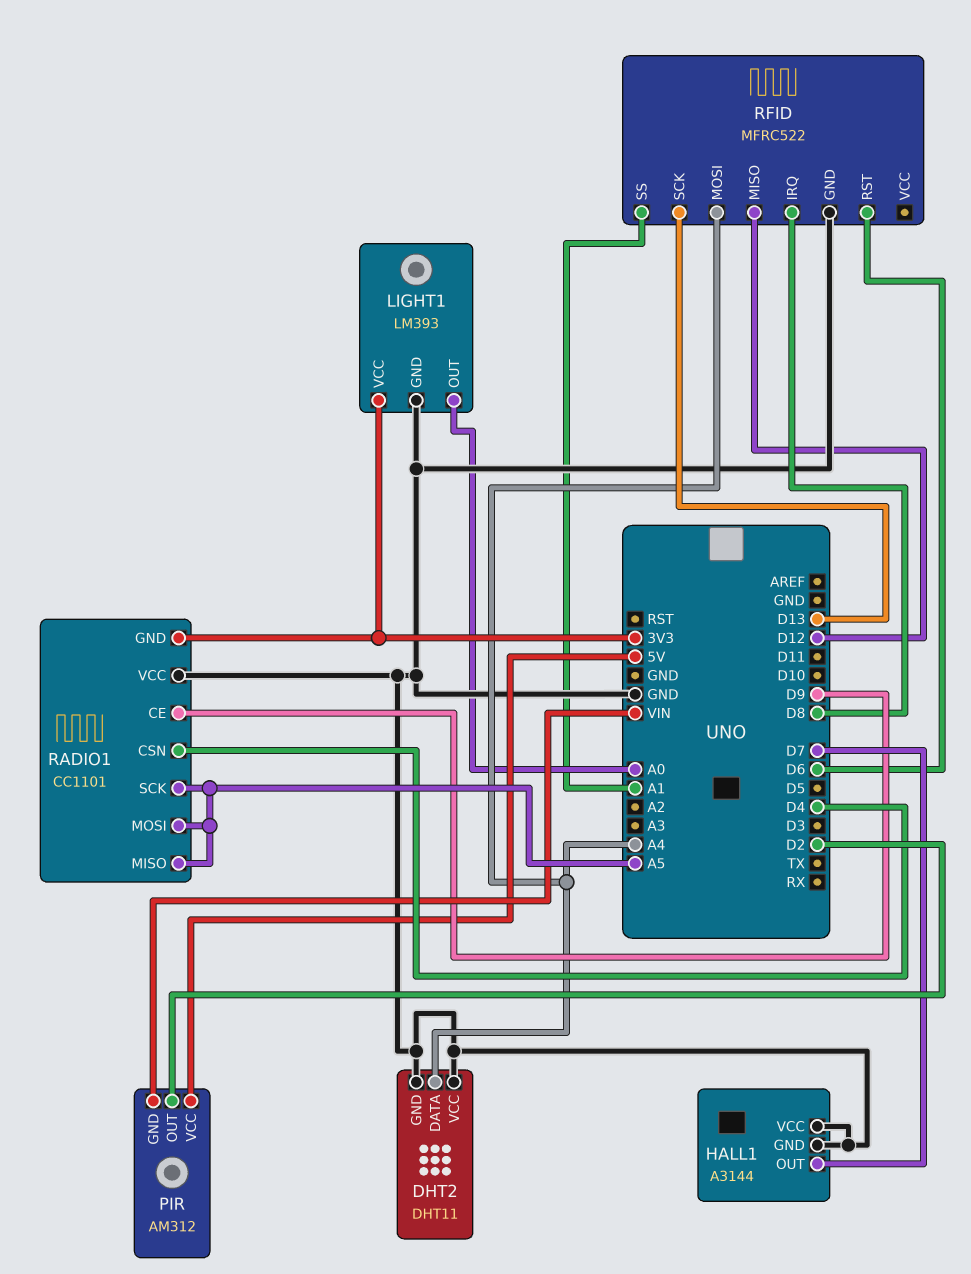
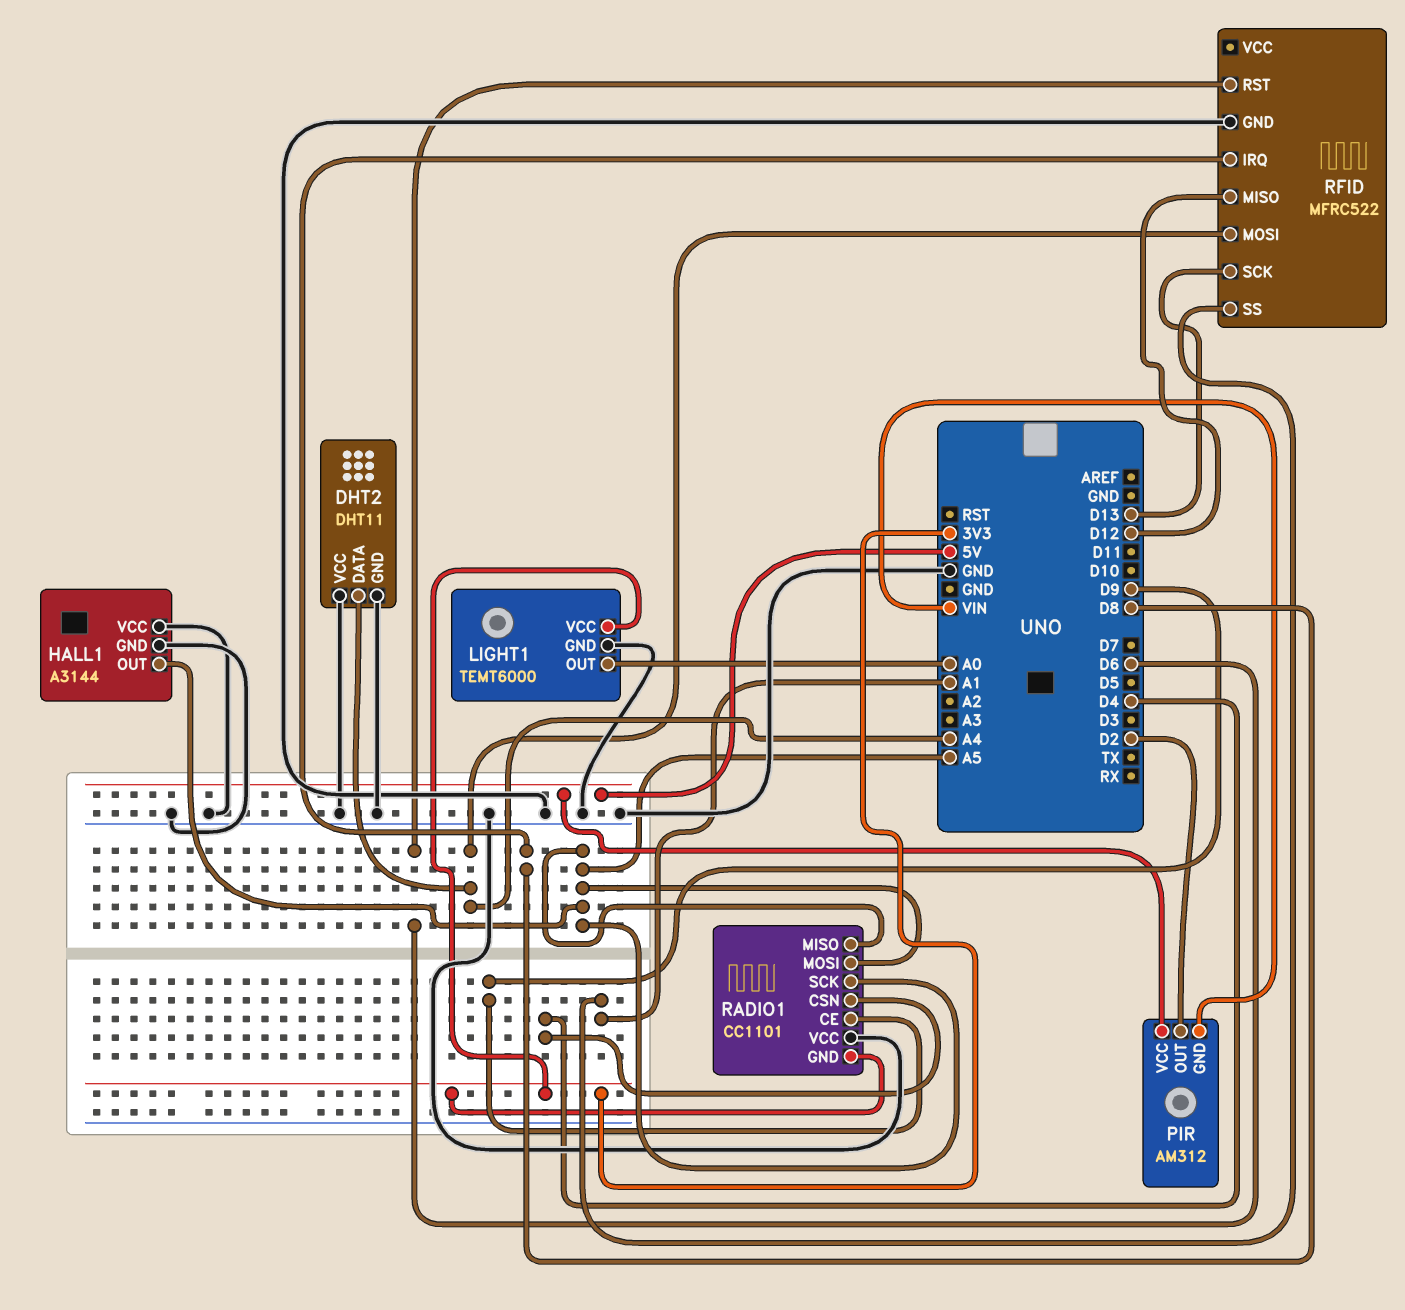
HALL1 pin OUT: D7 -> A5
LIGHT1: LM393 -> TEMT6000

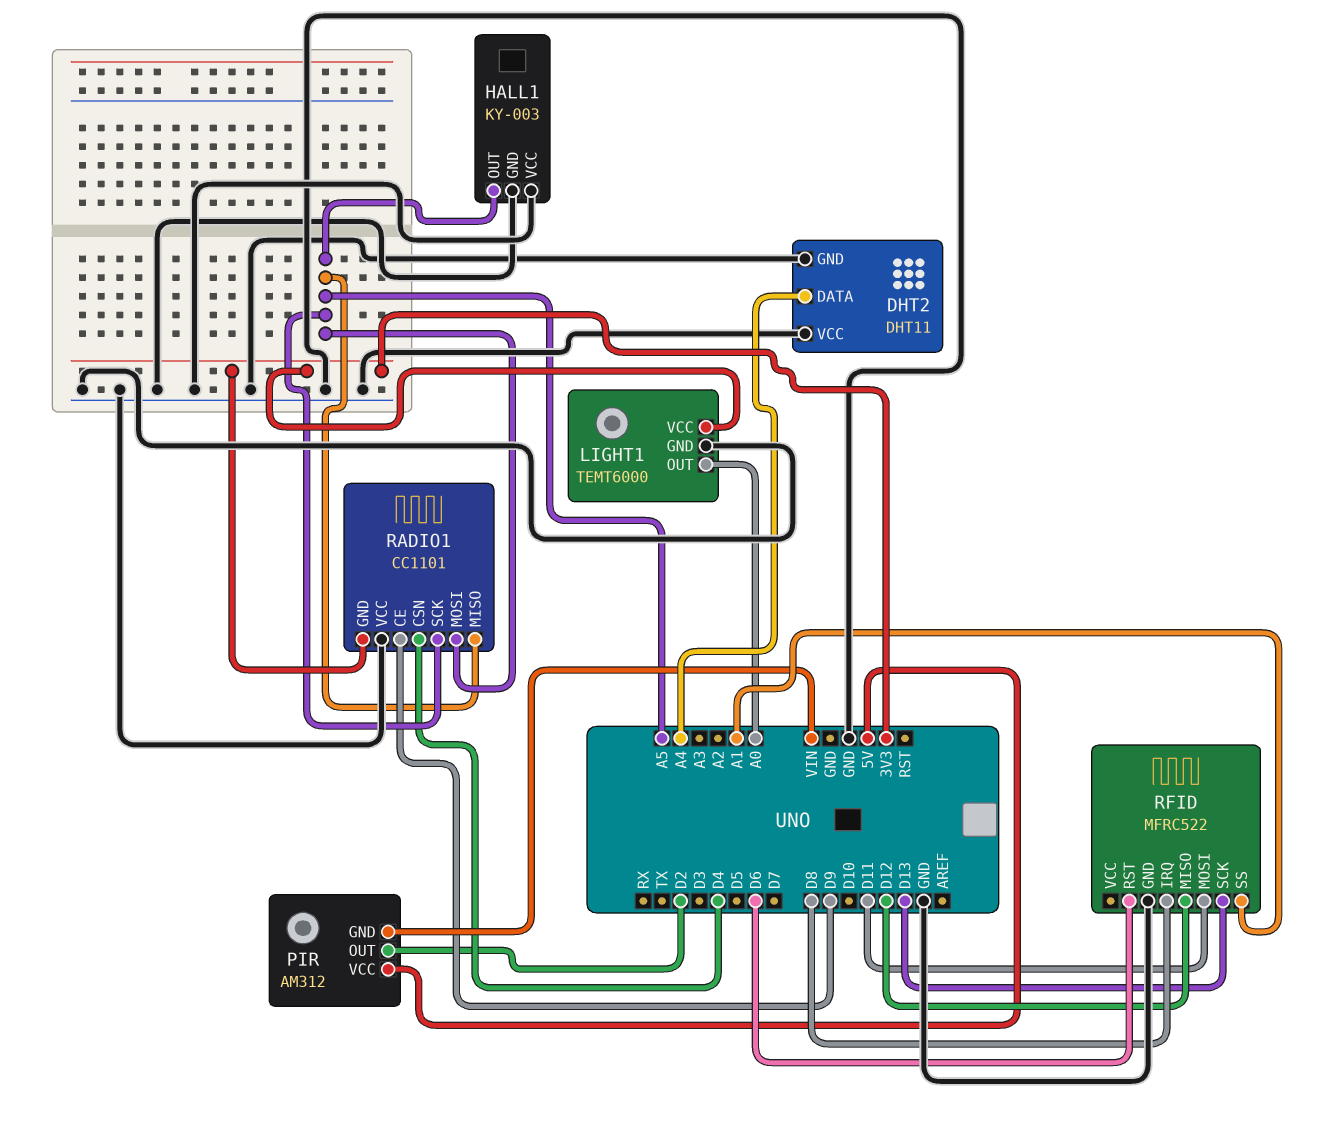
HALL1: A3144 -> KY-003
RFID pin MOSI: A4 -> D11

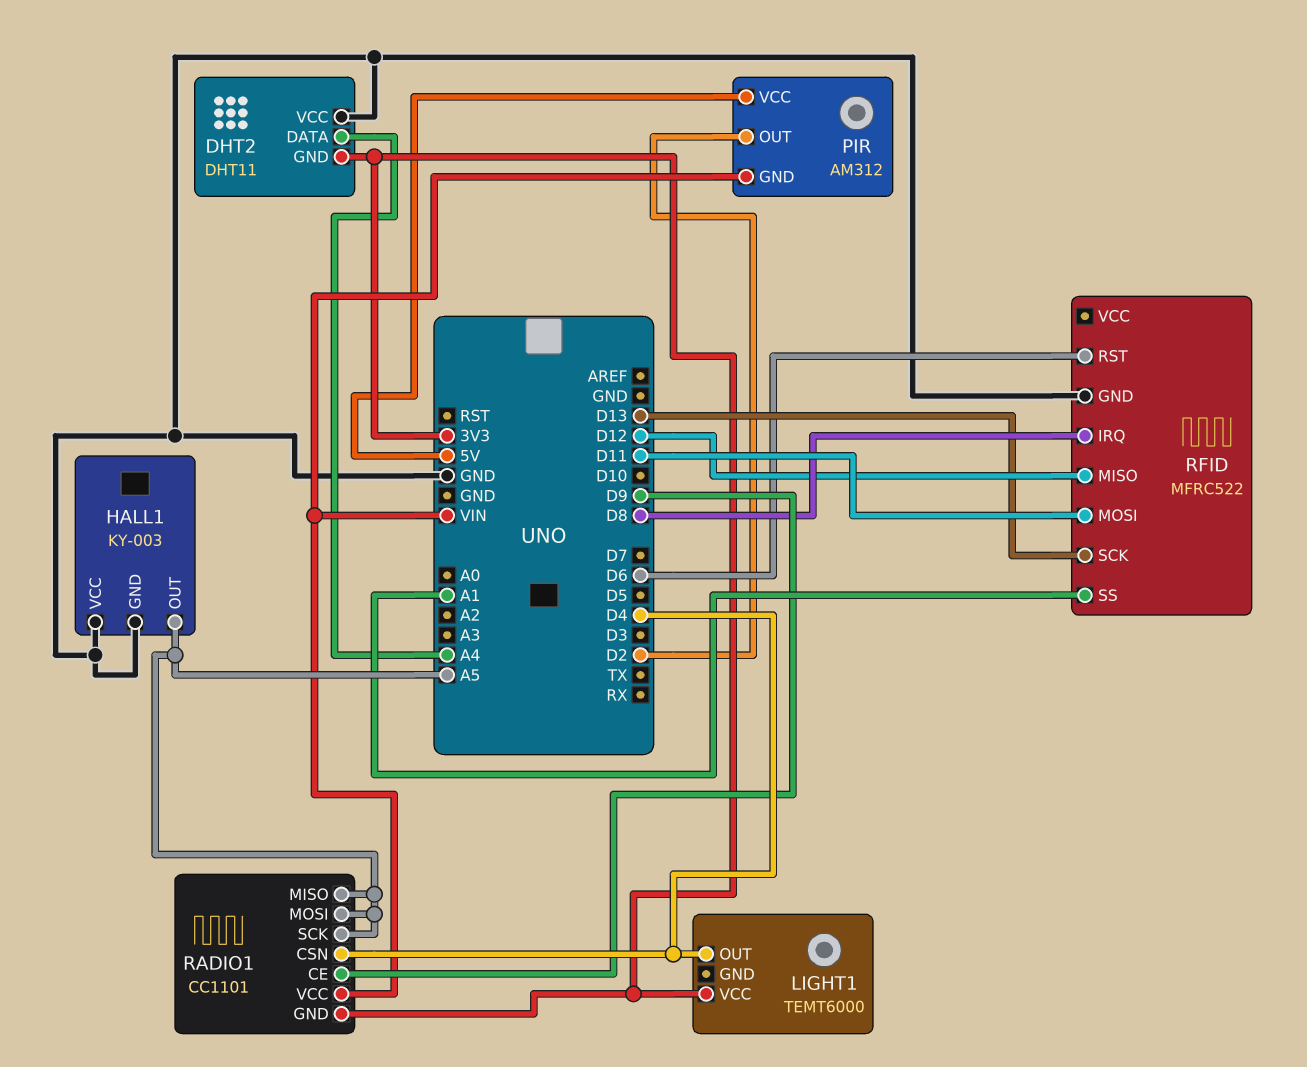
DHT2 pin GND: GND -> 3V3
LIGHT1 pin GND: GND -> none
LIGHT1 pin OUT: A0 -> D4
RADIO1 pin VCC: GND -> VIN

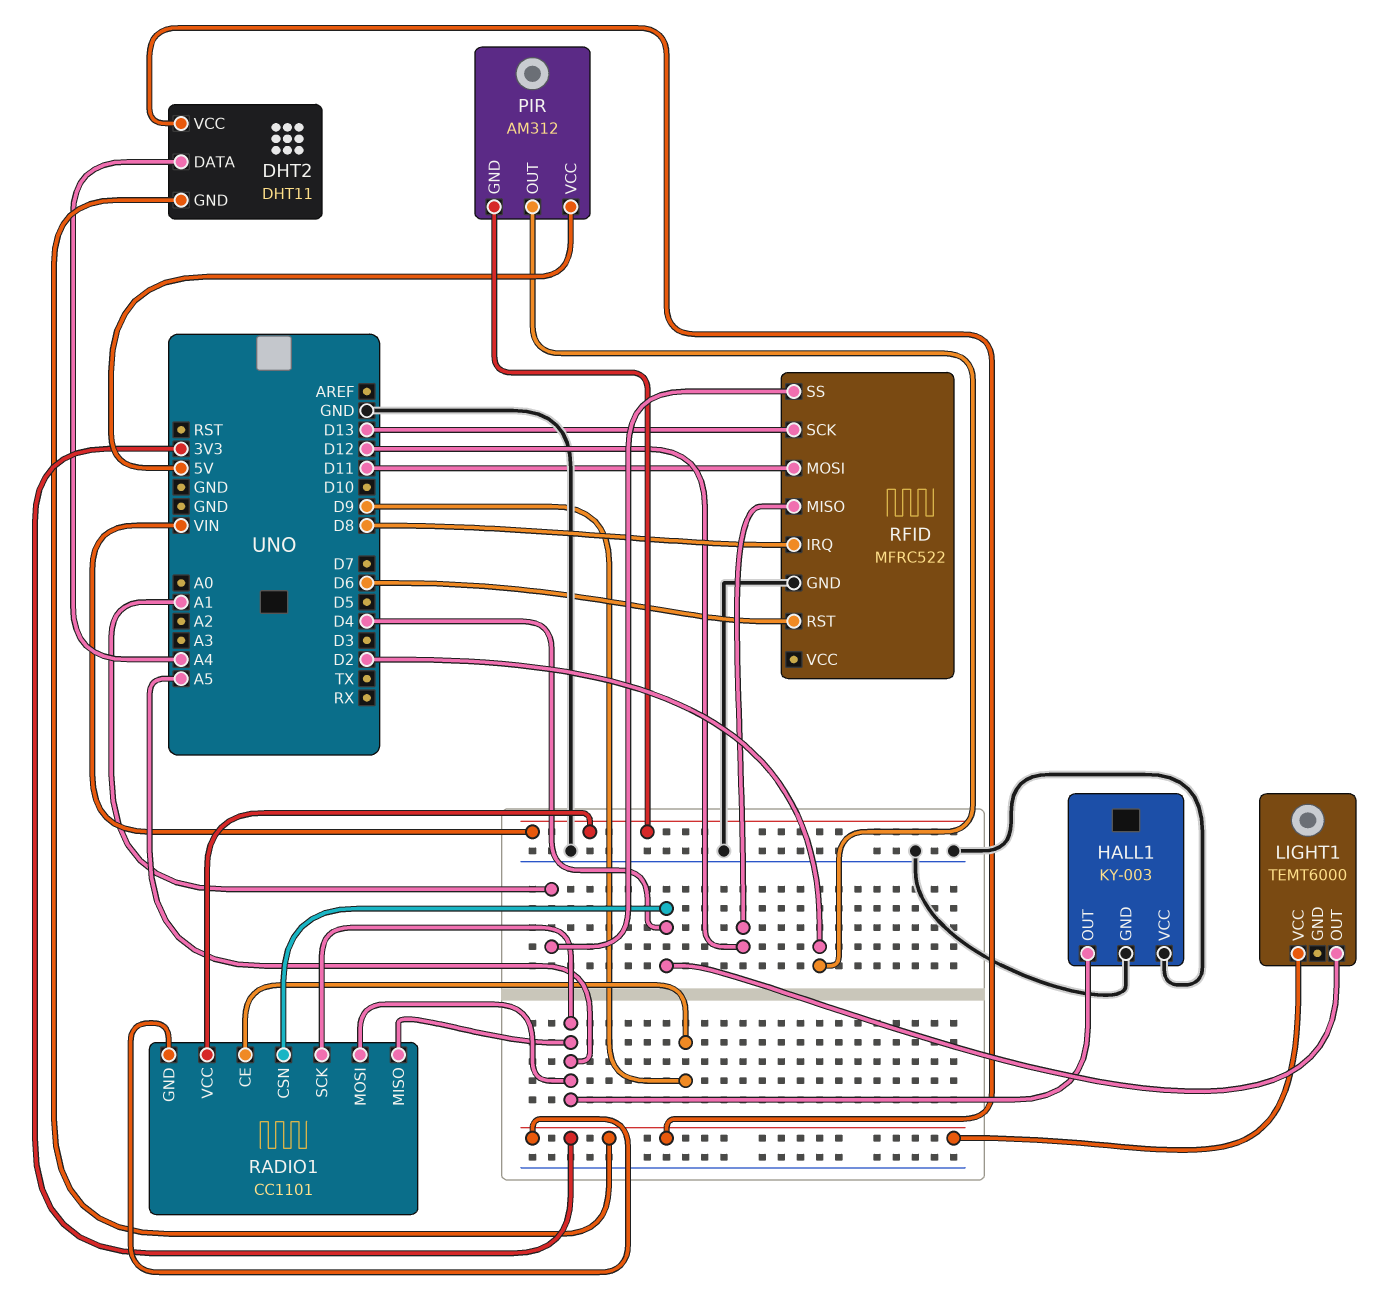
DHT2 pin VCC: GND -> 3V3

